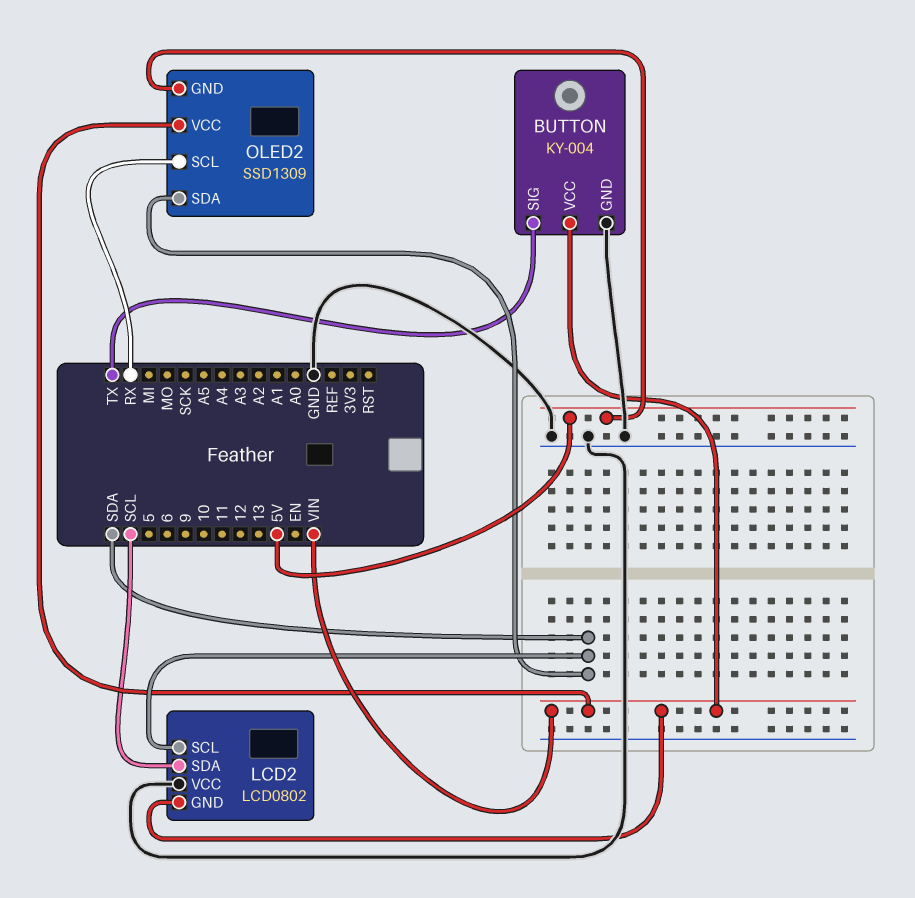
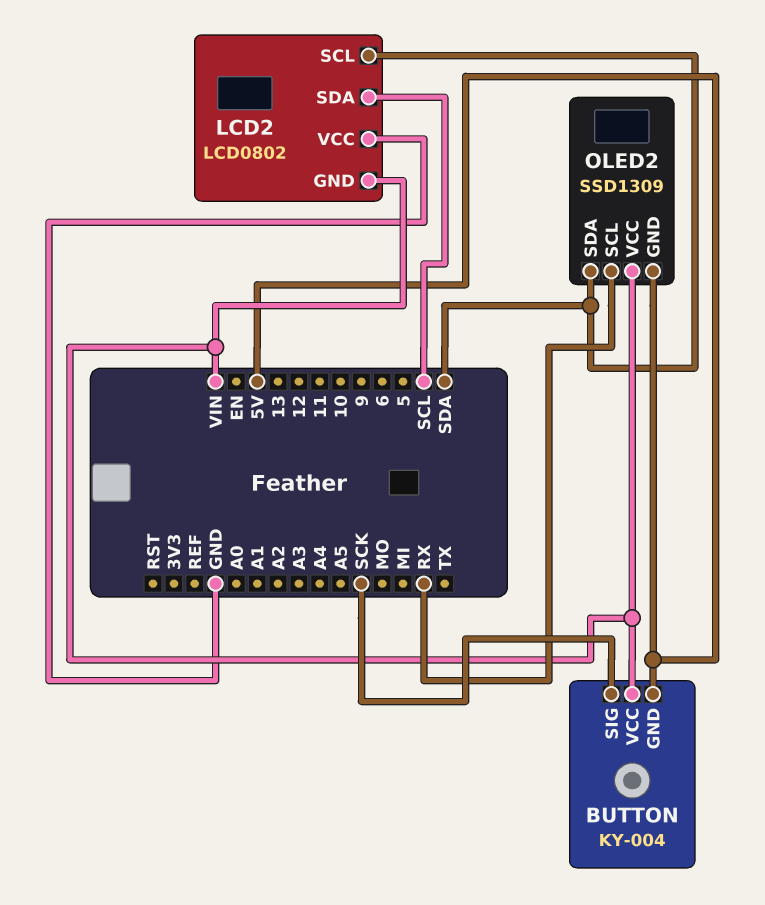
BUTTON pin GND: GND -> 5V
BUTTON pin SIG: TX -> SCK

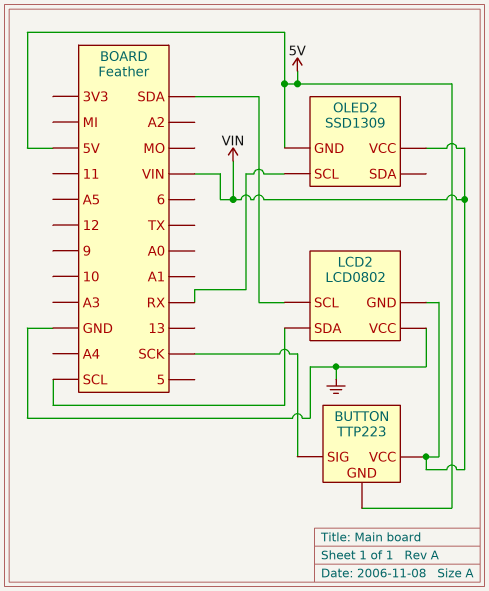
BUTTON: KY-004 -> TTP223
OLED2 pin SDA: SDA -> none

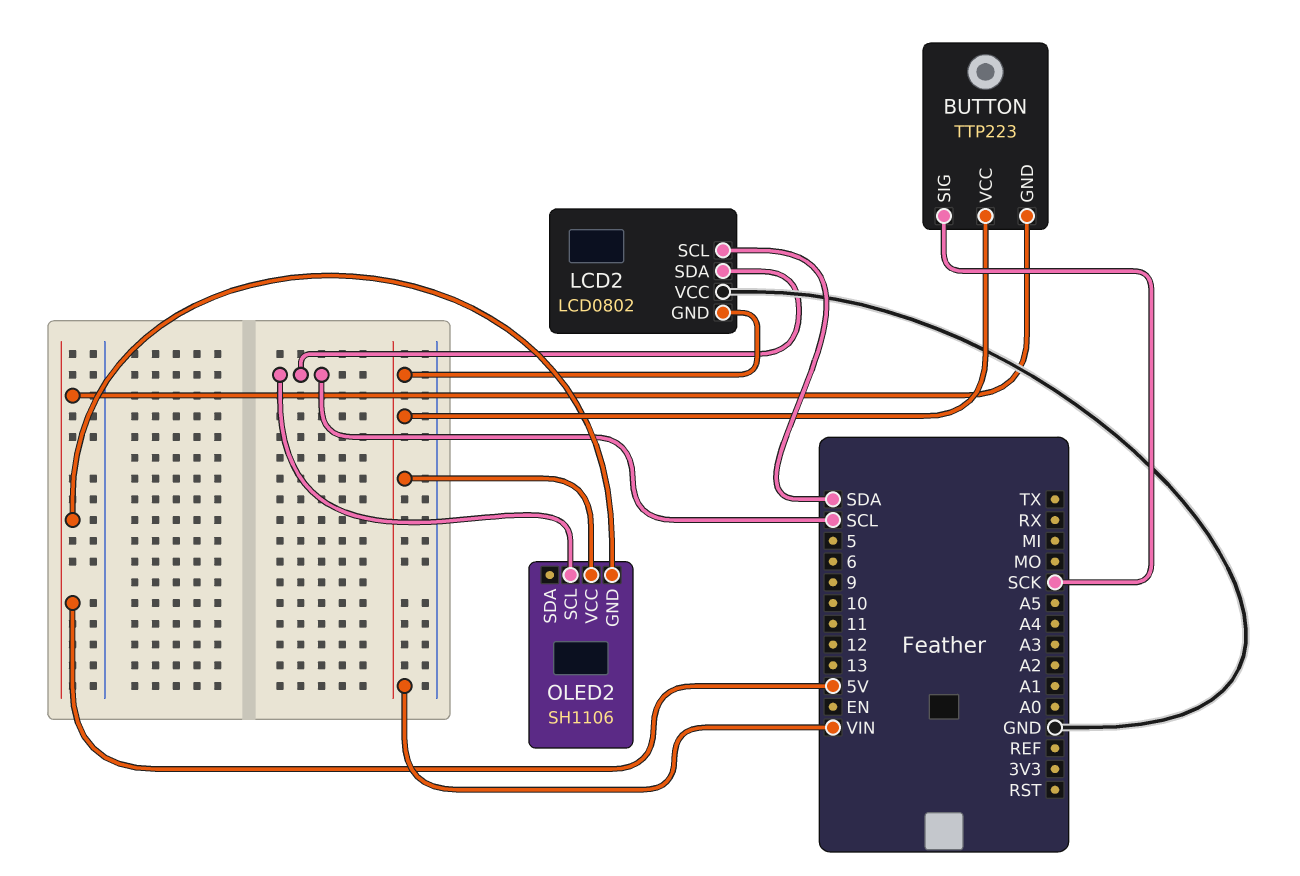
OLED2: SSD1309 -> SH1106
OLED2 pin SCL: RX -> SCL

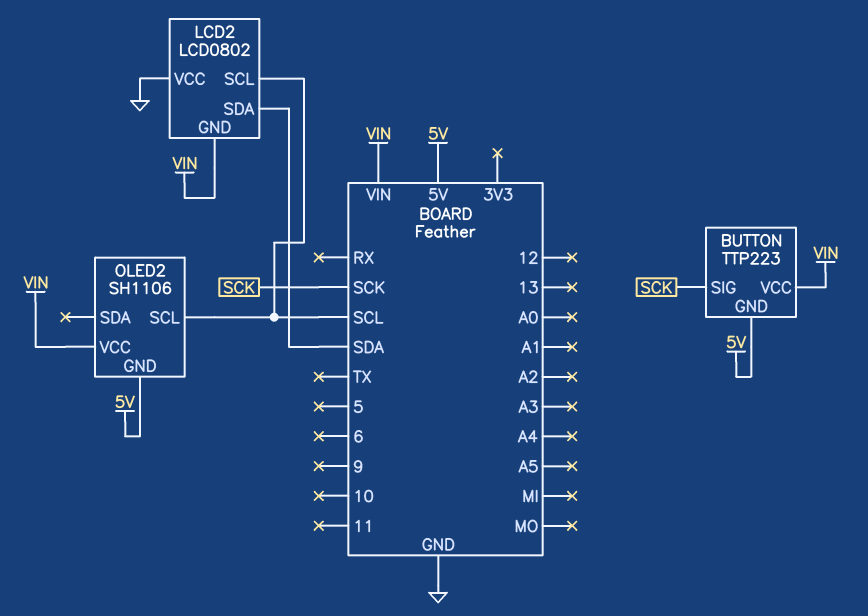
LCD2 pin SCL: SDA -> SCL
LCD2 pin SDA: SCL -> SDA

